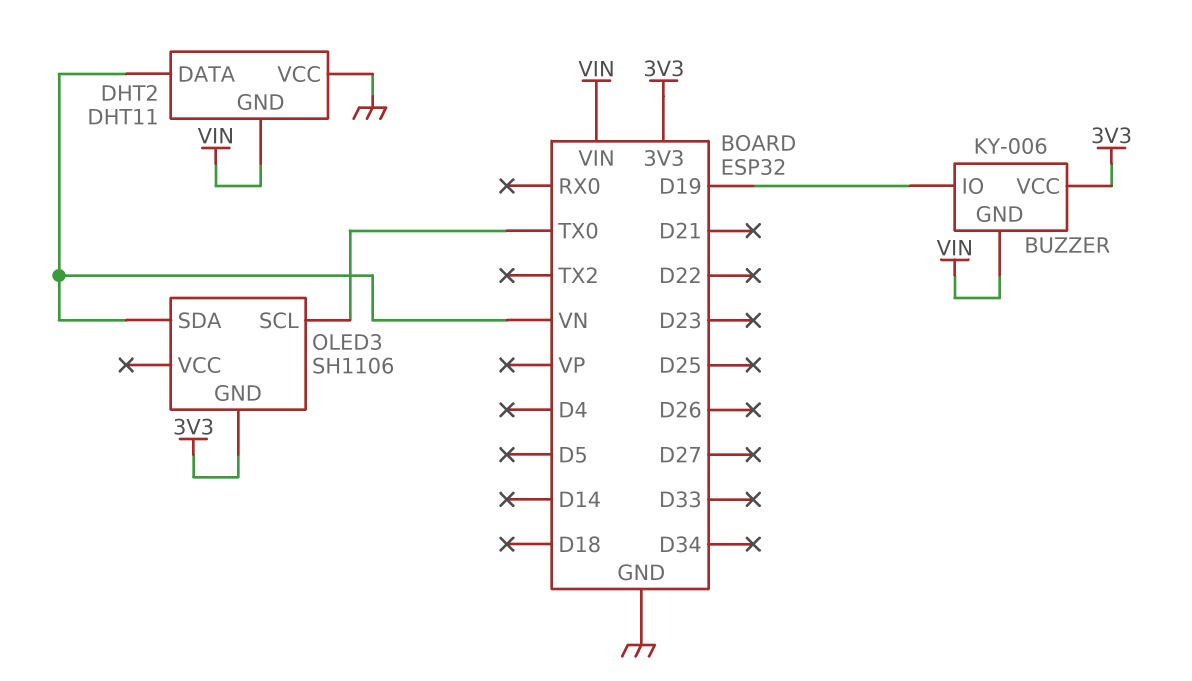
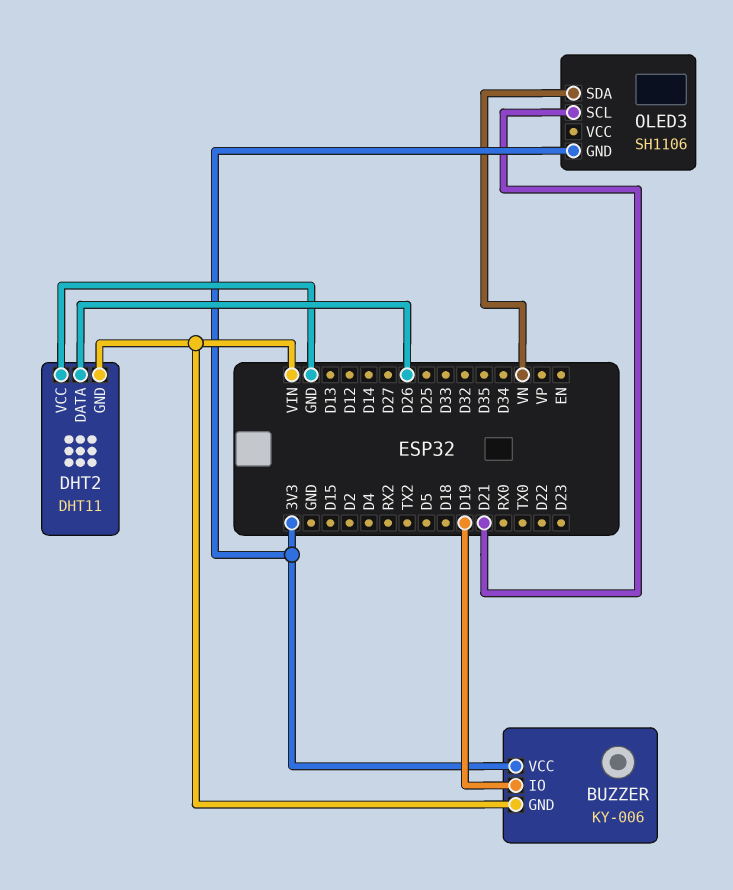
DHT2 pin DATA: VN -> D26
OLED3 pin SCL: TX0 -> D21

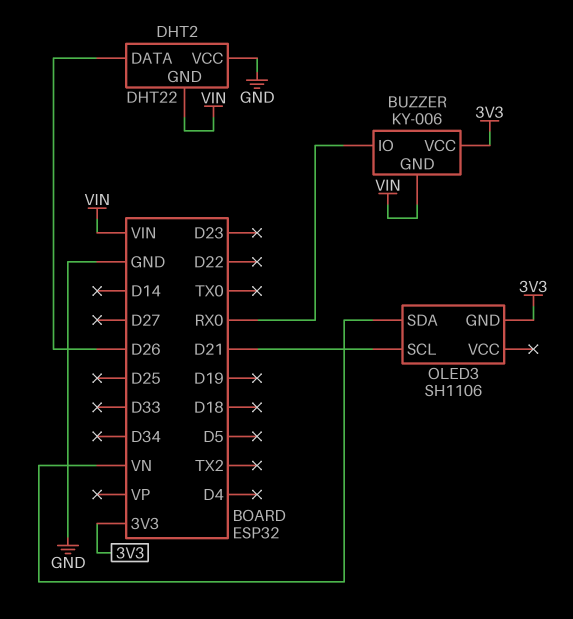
BUZZER pin IO: D19 -> RX0
DHT2: DHT11 -> DHT22

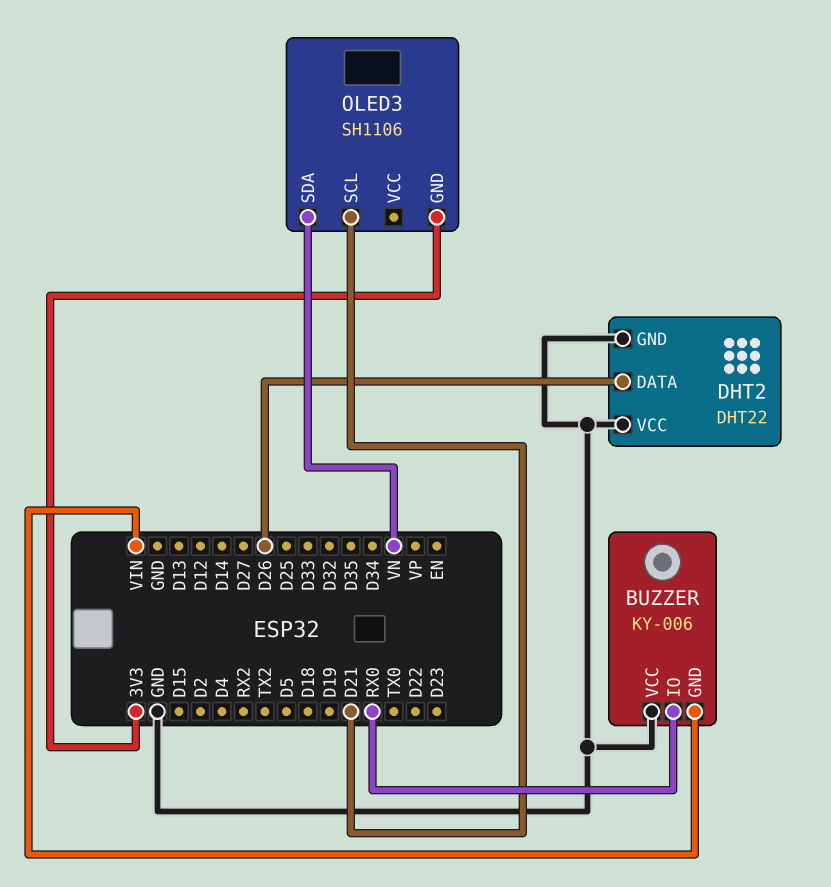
BUZZER pin VCC: 3V3 -> GND
DHT2 pin GND: VIN -> GND

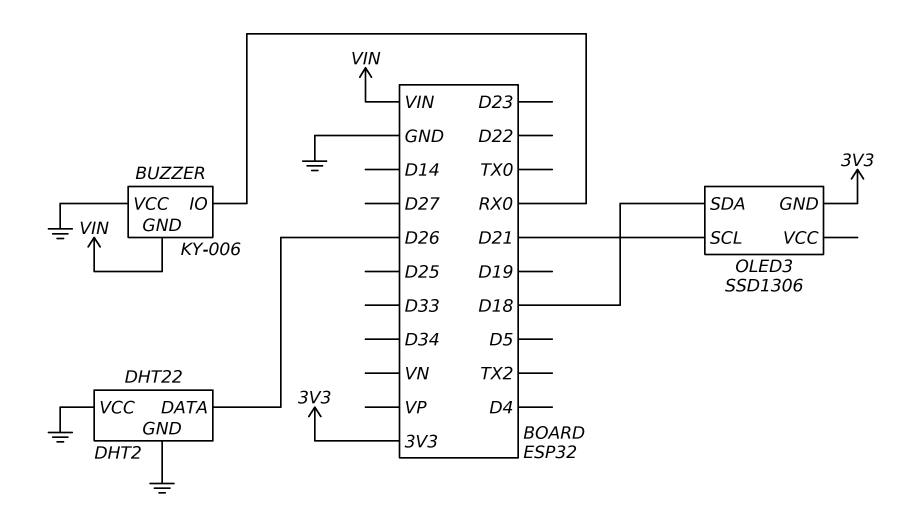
OLED3: SH1106 -> SSD1306
OLED3 pin SDA: VN -> D18

